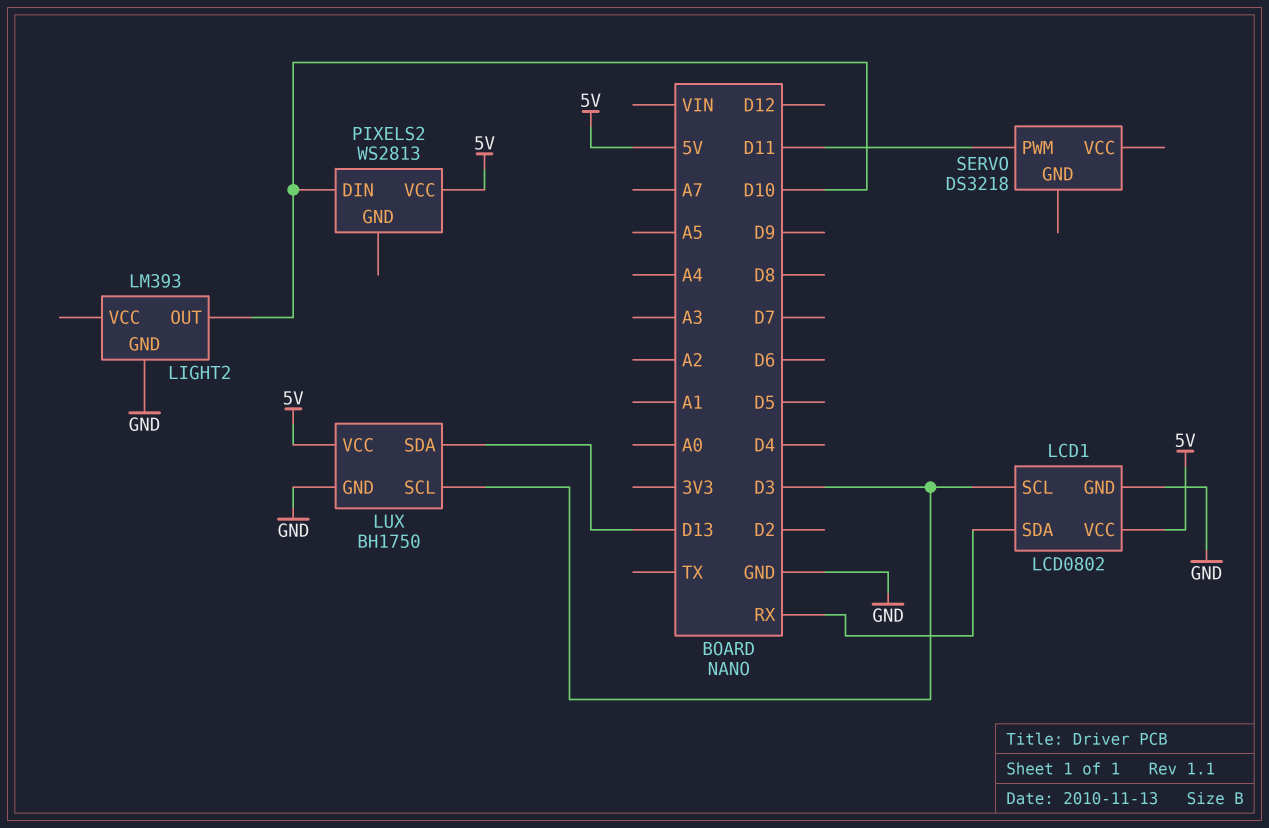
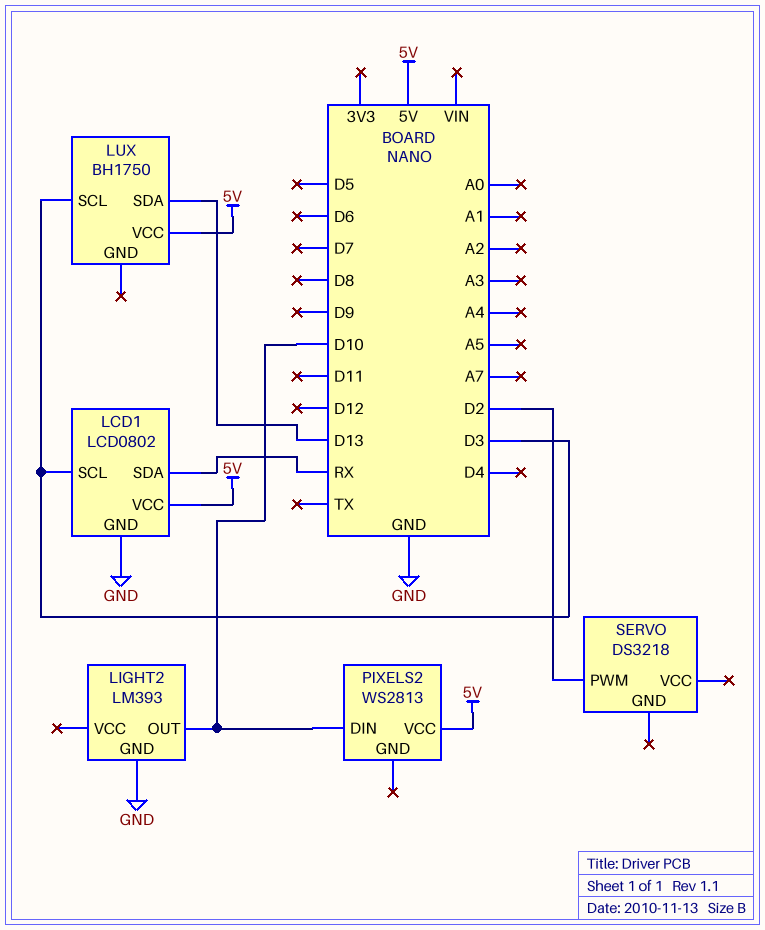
LUX pin GND: GND -> none
SERVO pin PWM: D11 -> D2

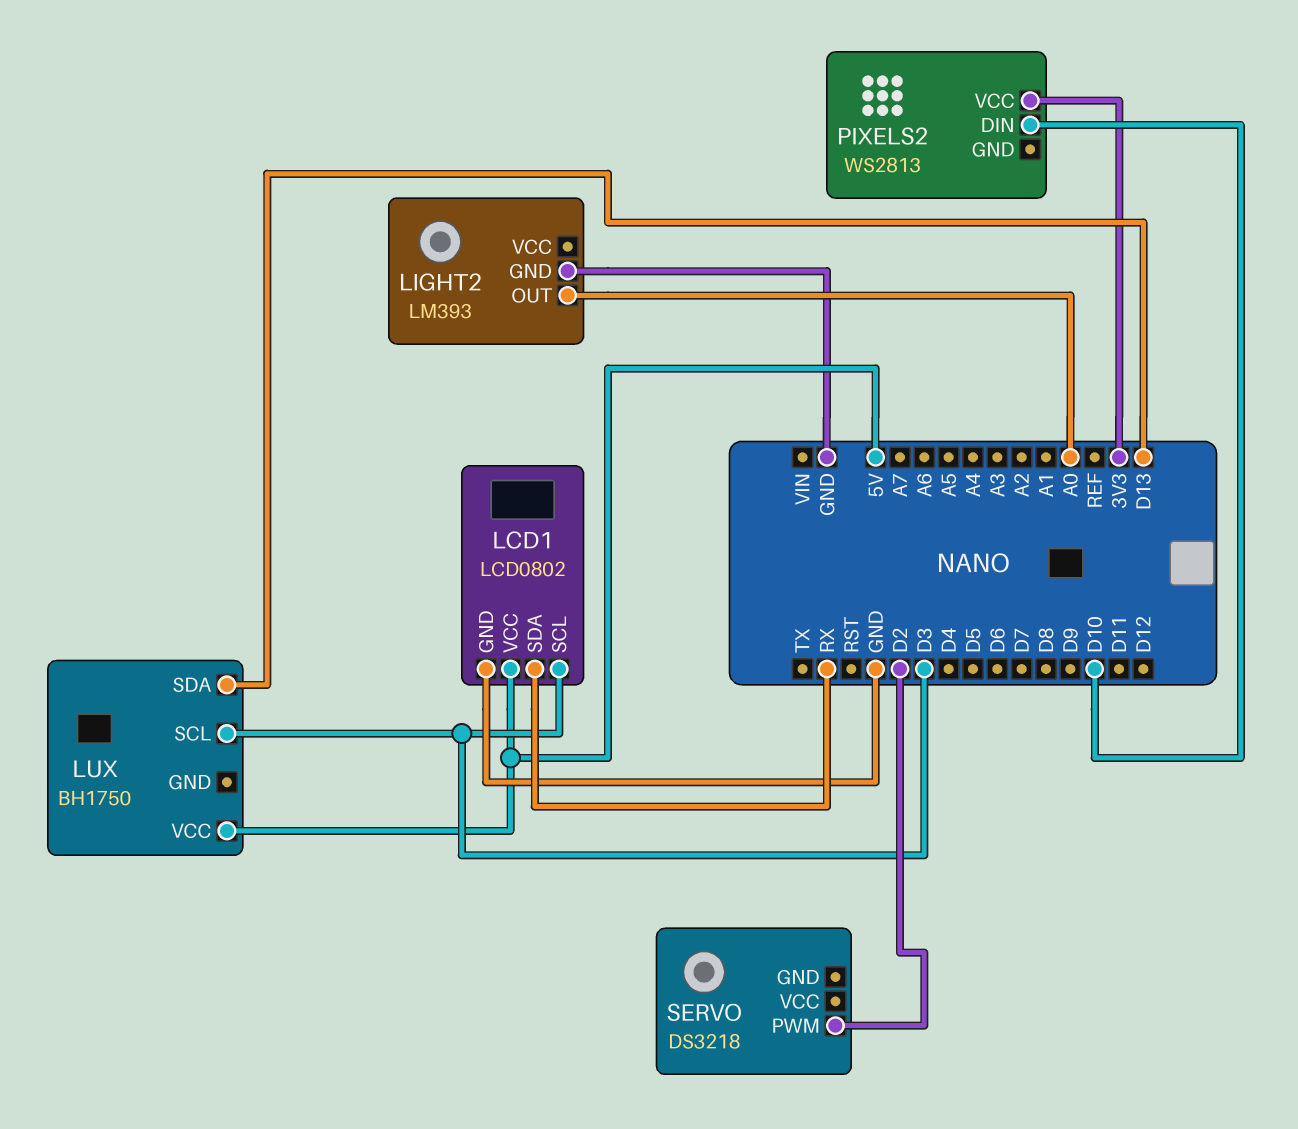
LIGHT2 pin OUT: D10 -> A0
PIXELS2 pin VCC: 5V -> 3V3

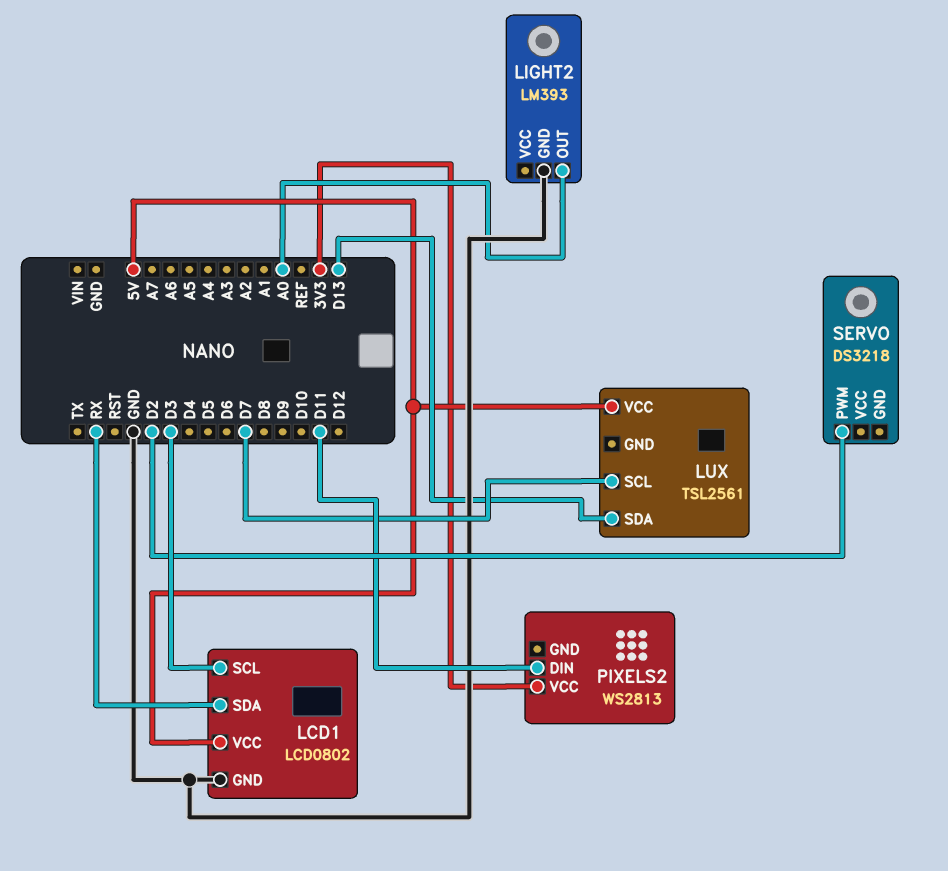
LUX: BH1750 -> TSL2561
LUX pin SCL: D3 -> D7
PIXELS2 pin DIN: D10 -> D11

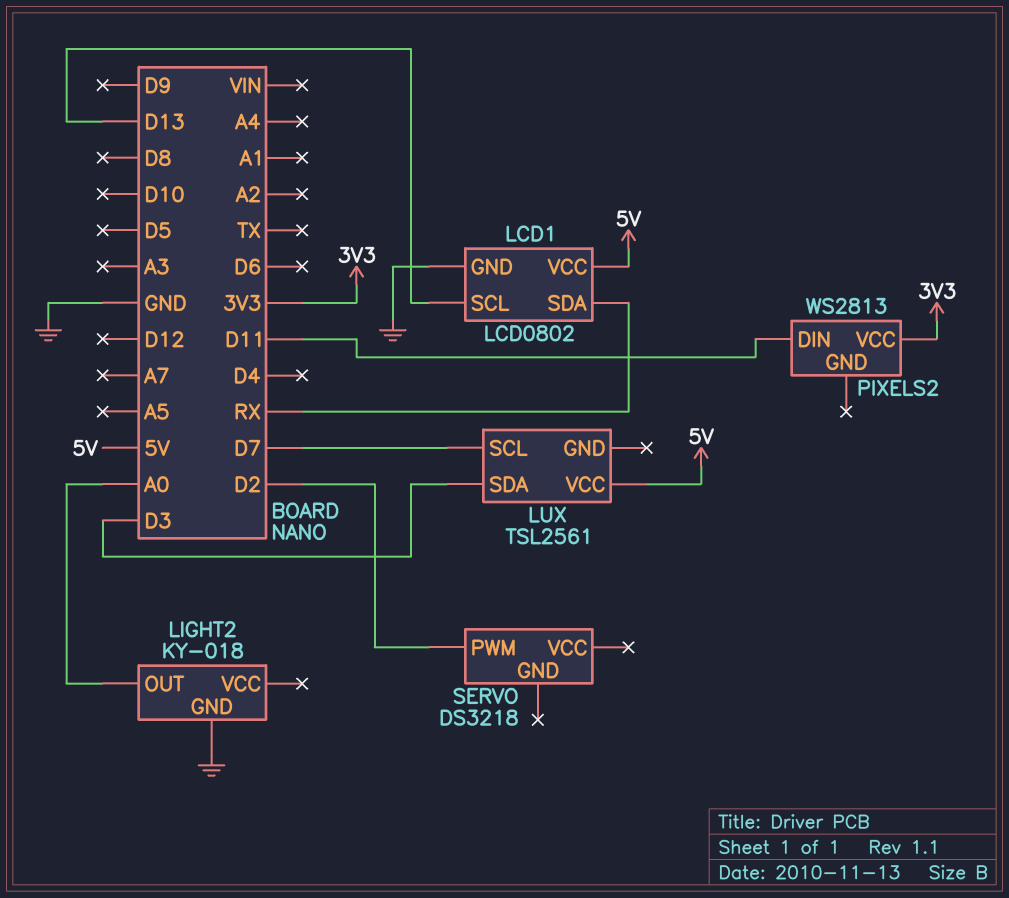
LCD1 pin SCL: D3 -> D13
LIGHT2: LM393 -> KY-018
LUX pin SDA: D13 -> D3

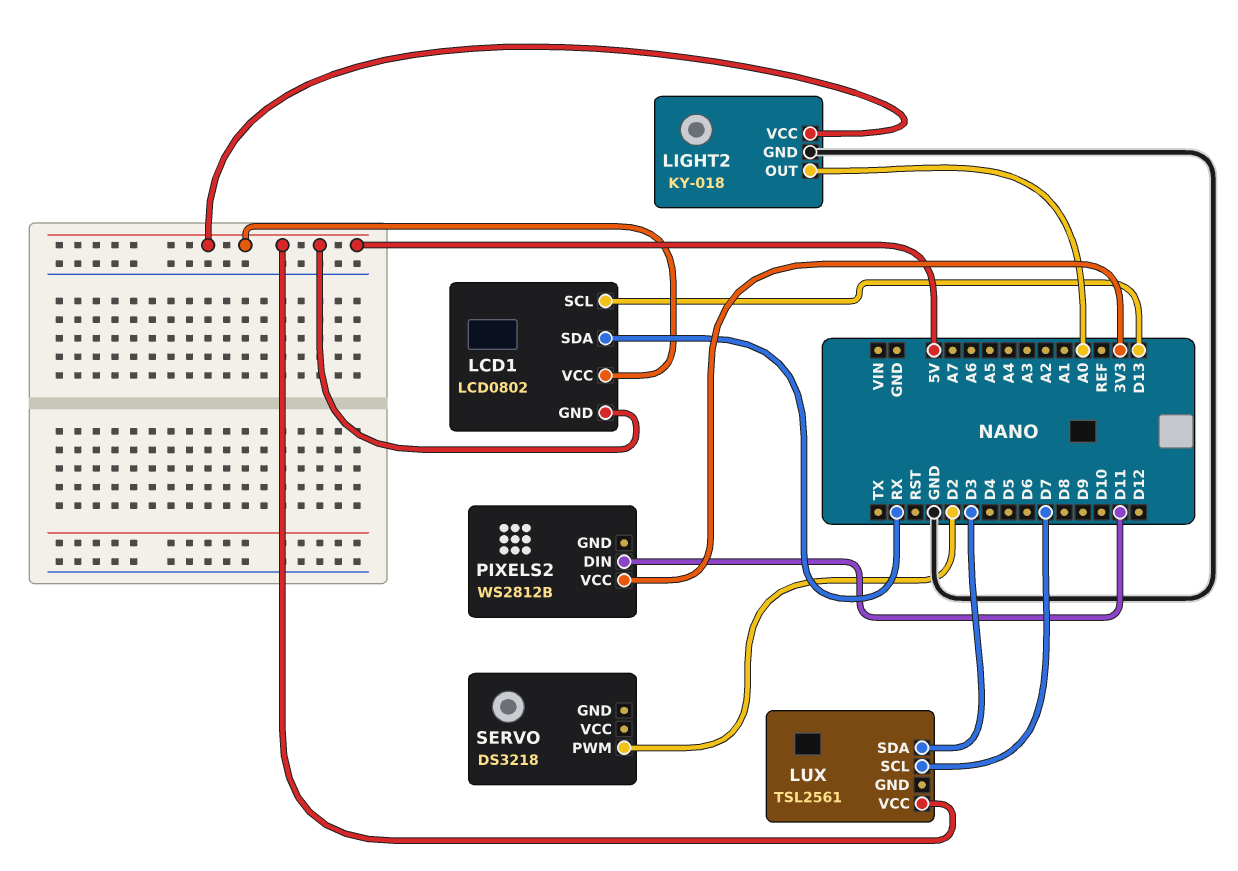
LCD1 pin GND: GND -> 5V
LIGHT2 pin VCC: none -> 5V
PIXELS2: WS2813 -> WS2812B

